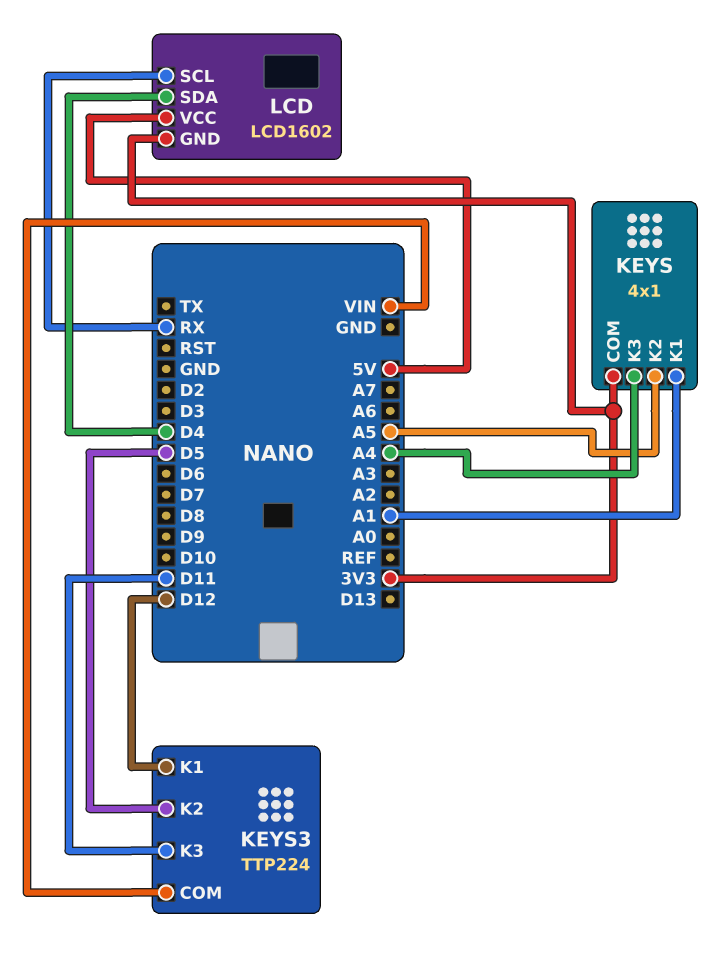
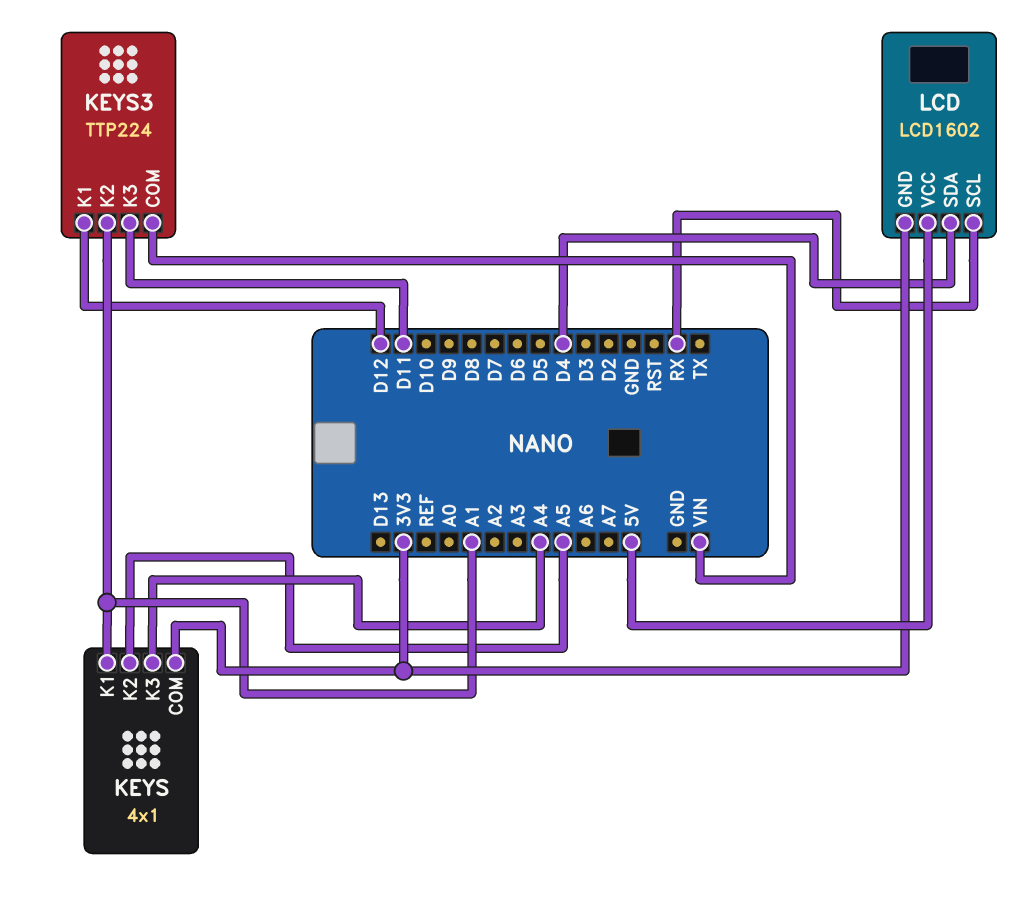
KEYS3 pin K2: D5 -> A1

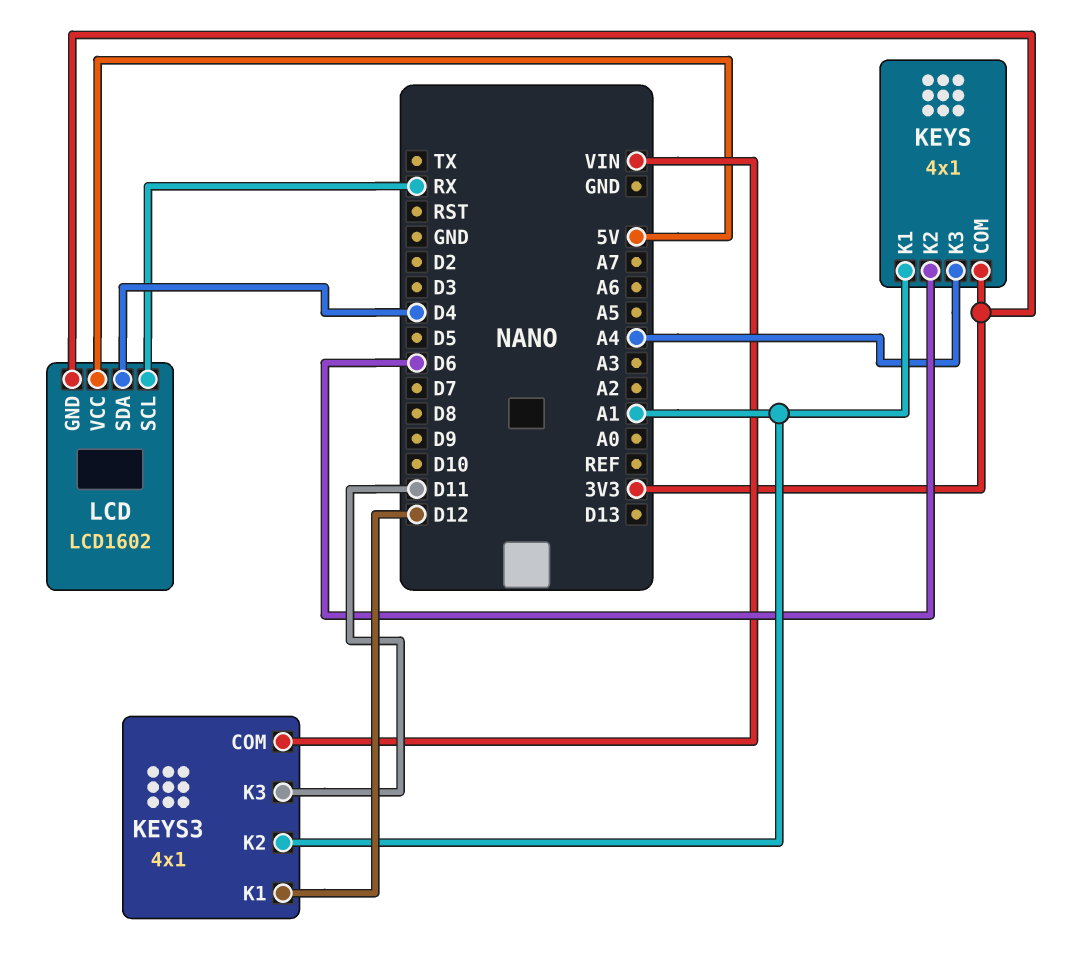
KEYS pin K2: A5 -> D6
KEYS3: TTP224 -> 4x1

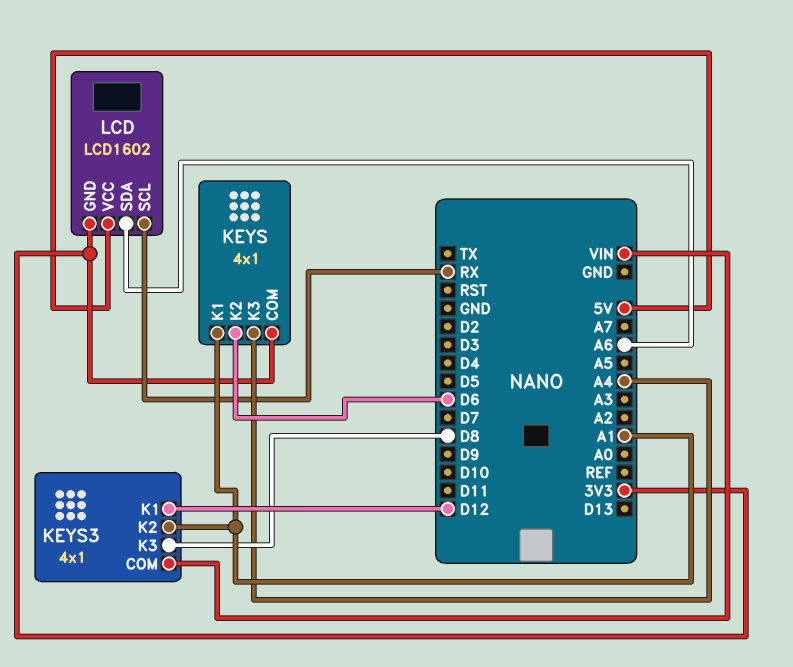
KEYS3 pin K3: D11 -> D8
LCD pin SDA: D4 -> A6

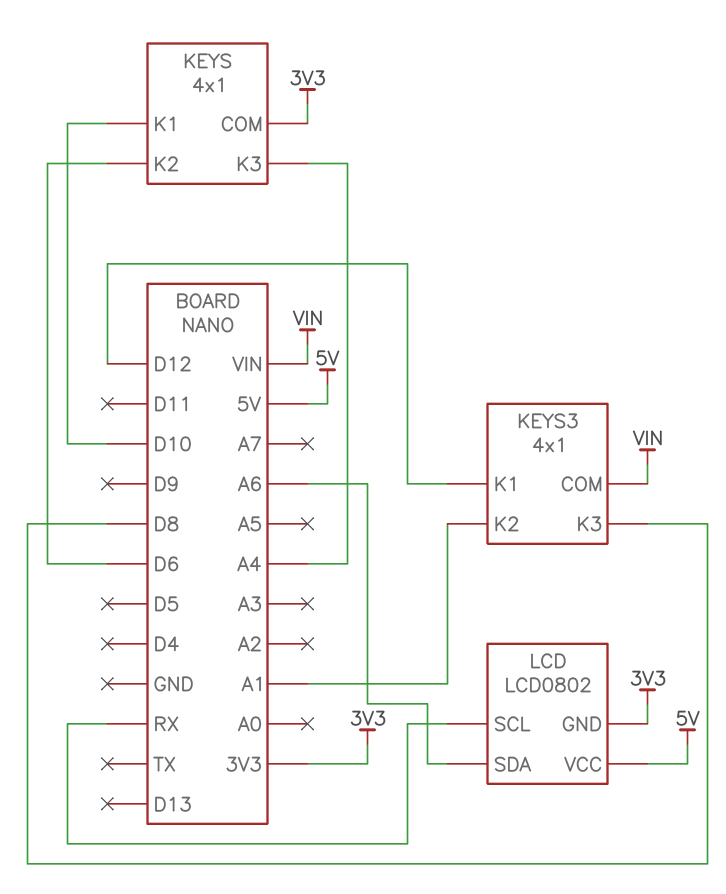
KEYS pin K1: A1 -> D10
LCD: LCD1602 -> LCD0802

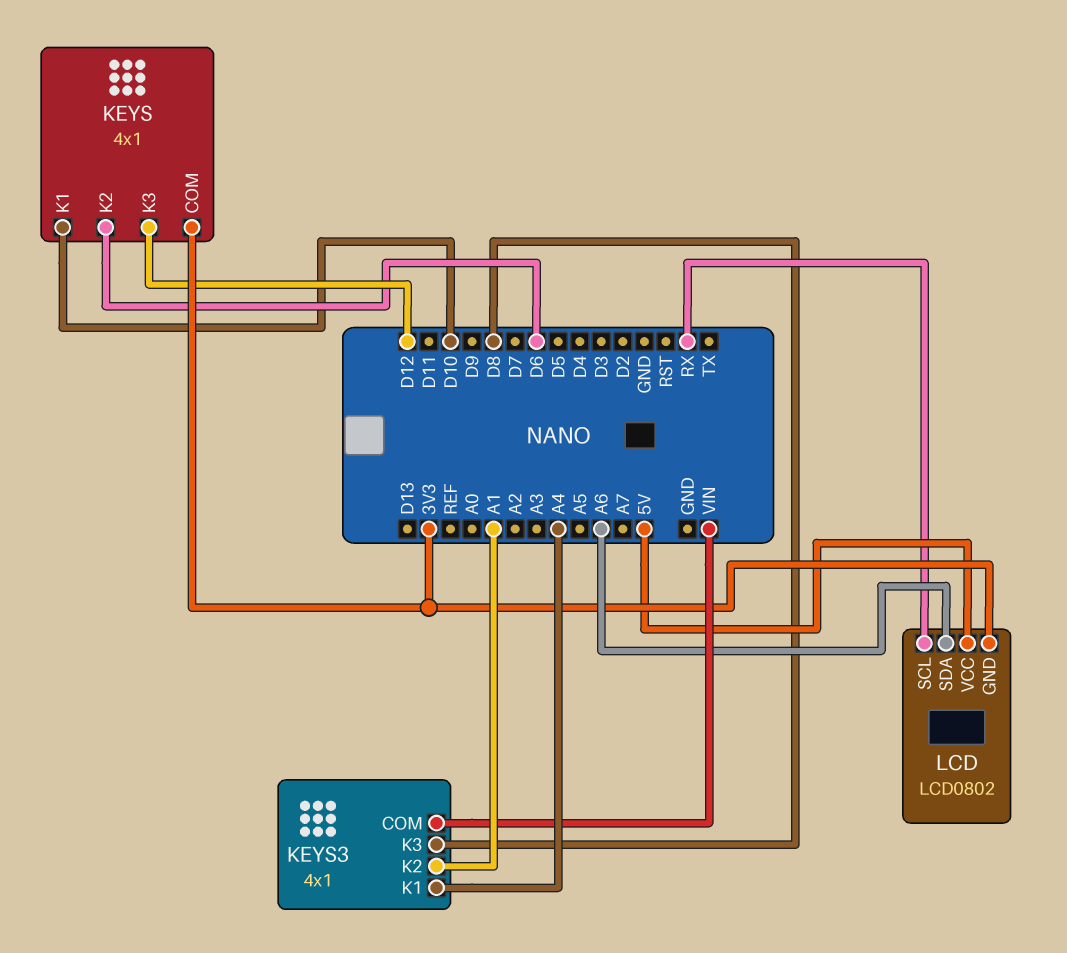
KEYS pin K3: A4 -> D12
KEYS3 pin K1: D12 -> A4

